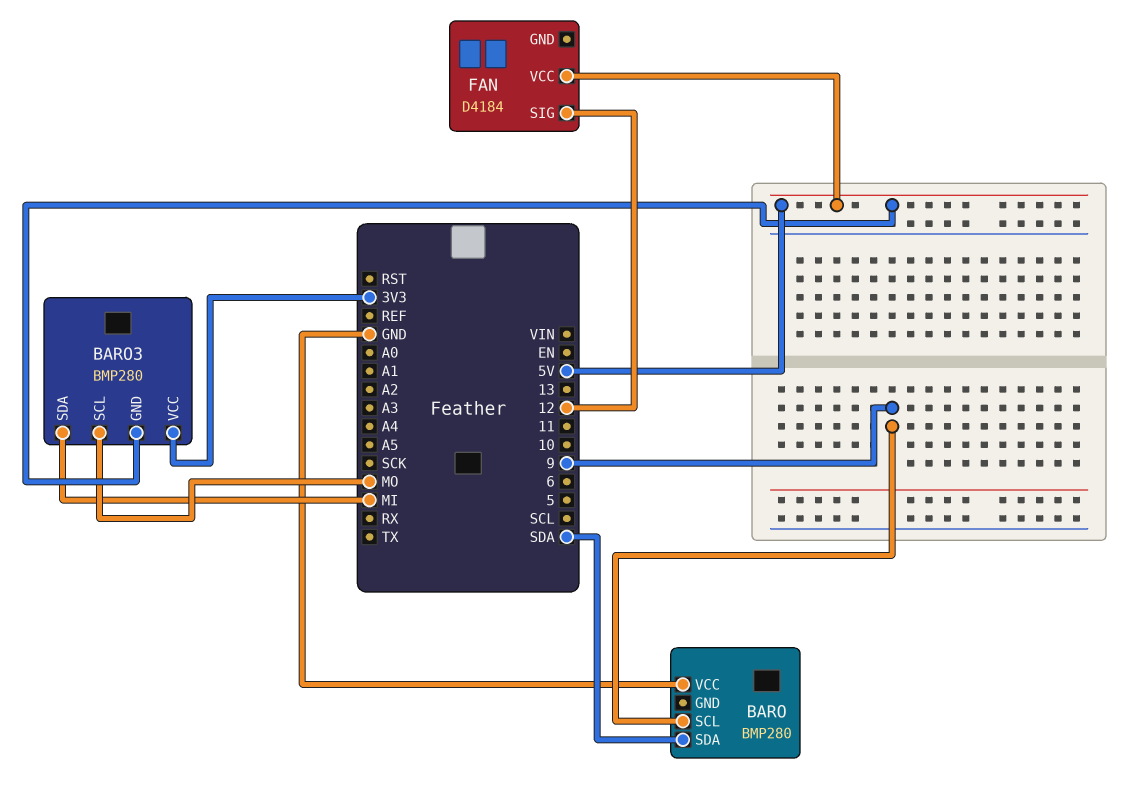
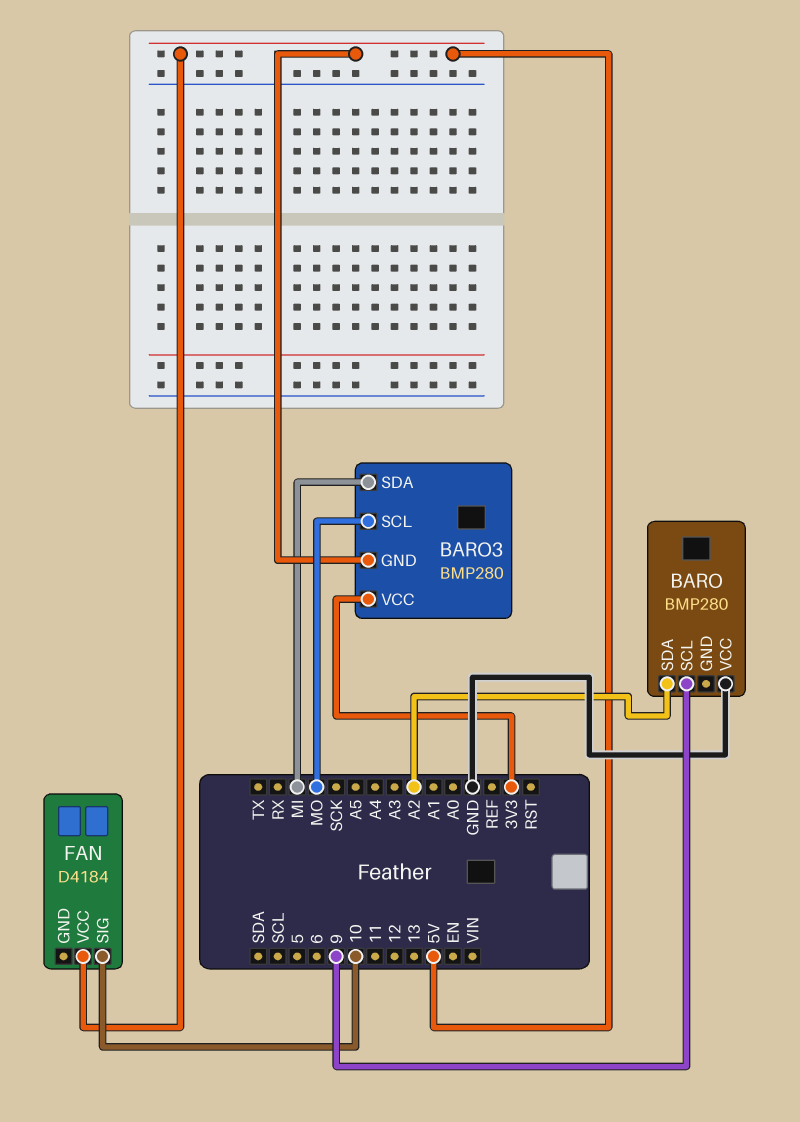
BARO pin SDA: SDA -> A2
FAN pin SIG: 12 -> 10

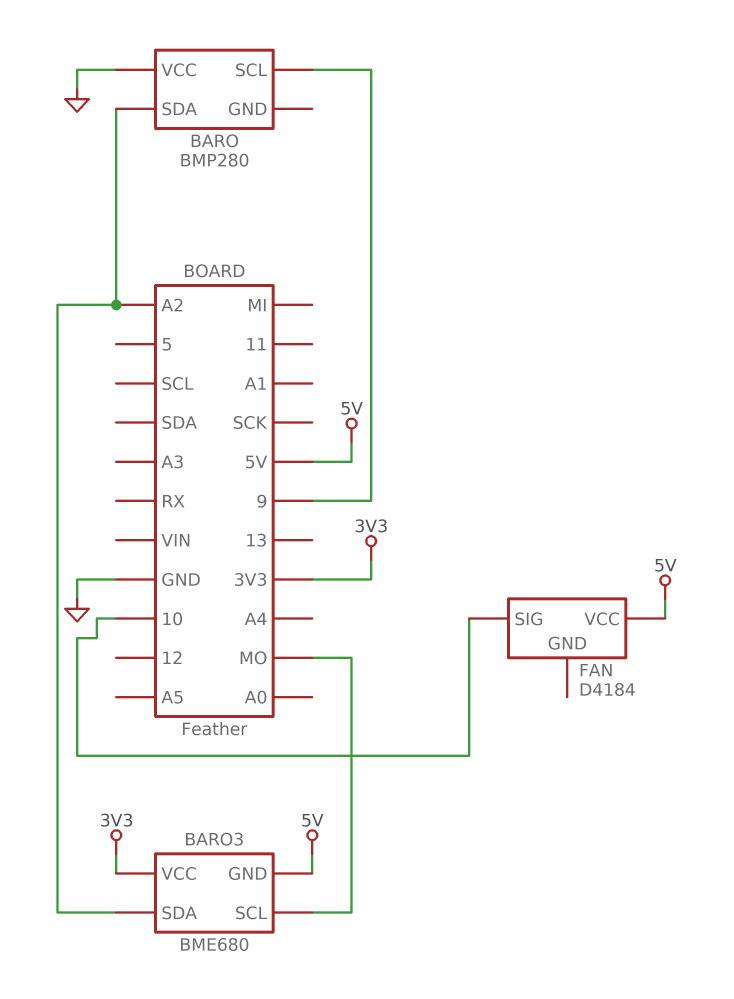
BARO3: BMP280 -> BME680
BARO3 pin SDA: MI -> A2

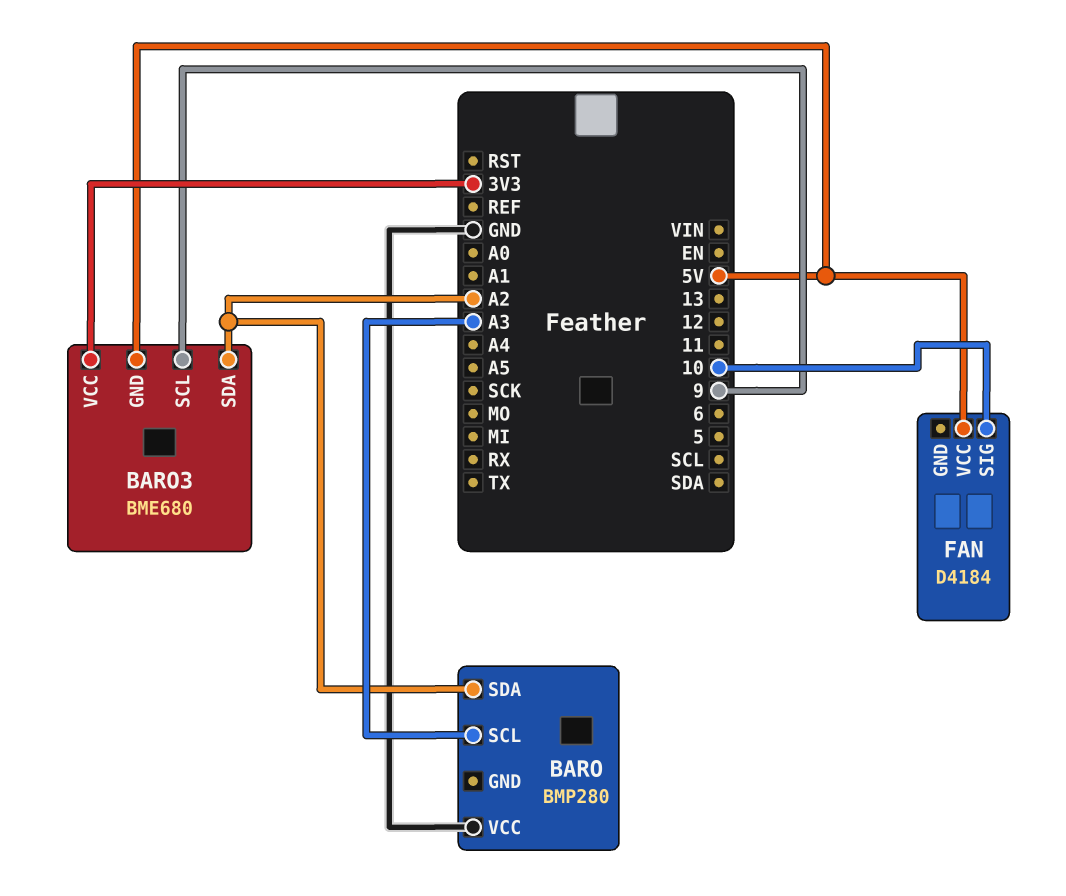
BARO pin SCL: 9 -> A3
BARO3 pin SCL: MO -> 9

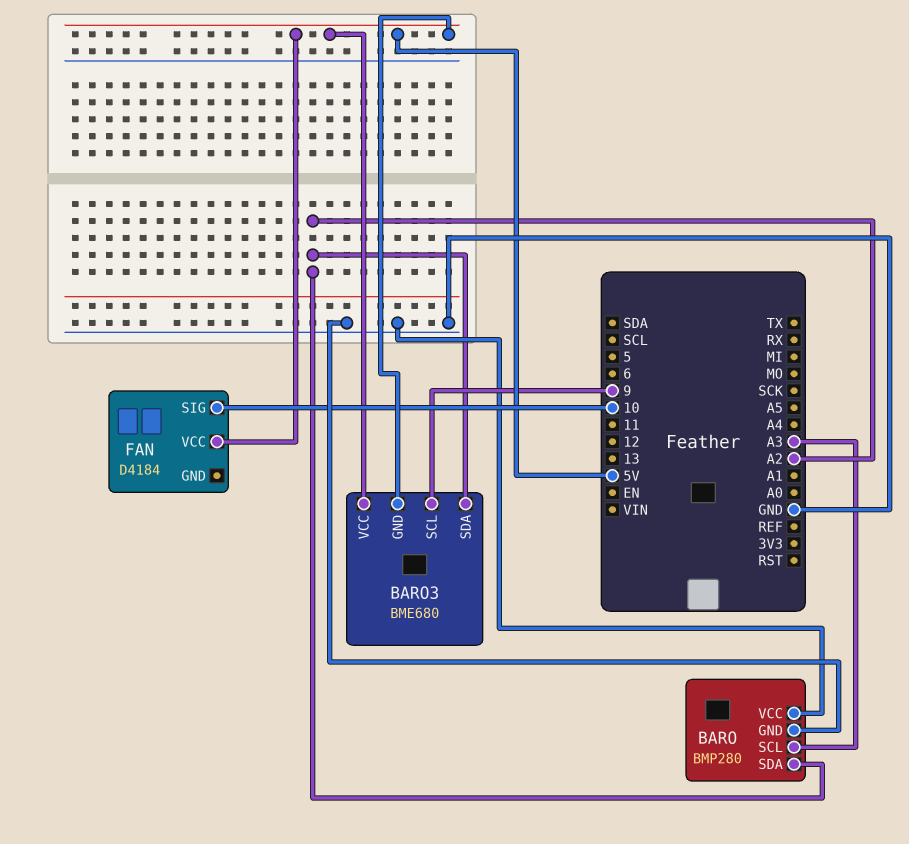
BARO pin GND: none -> GND
BARO3 pin VCC: 3V3 -> 5V

